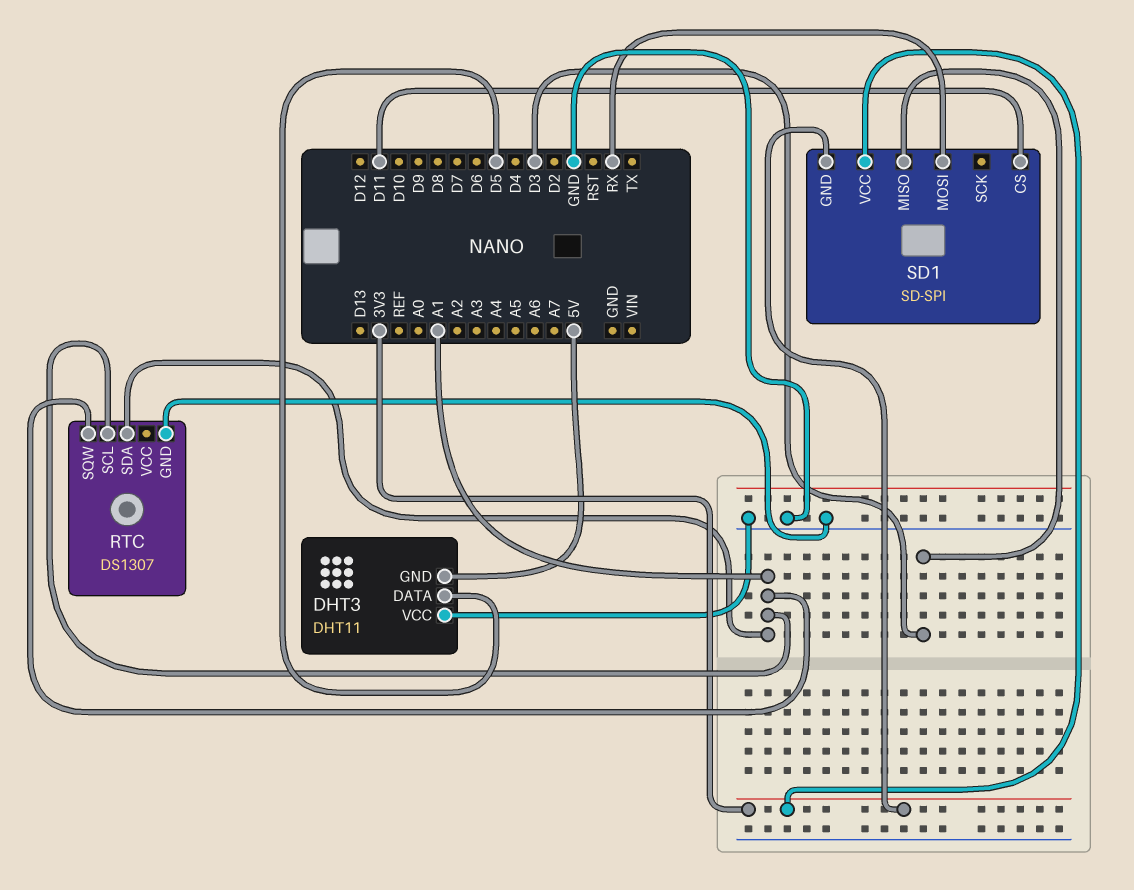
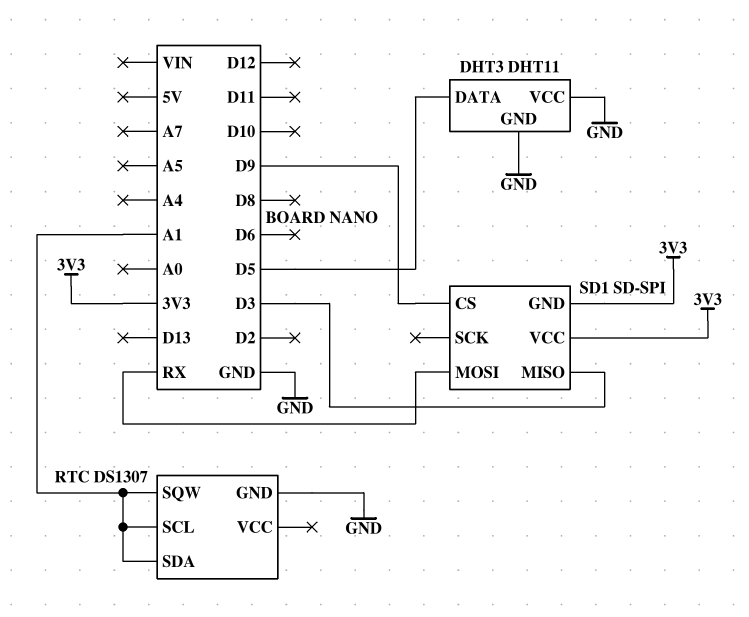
DHT3 pin GND: 5V -> GND
SD1 pin CS: D11 -> D9

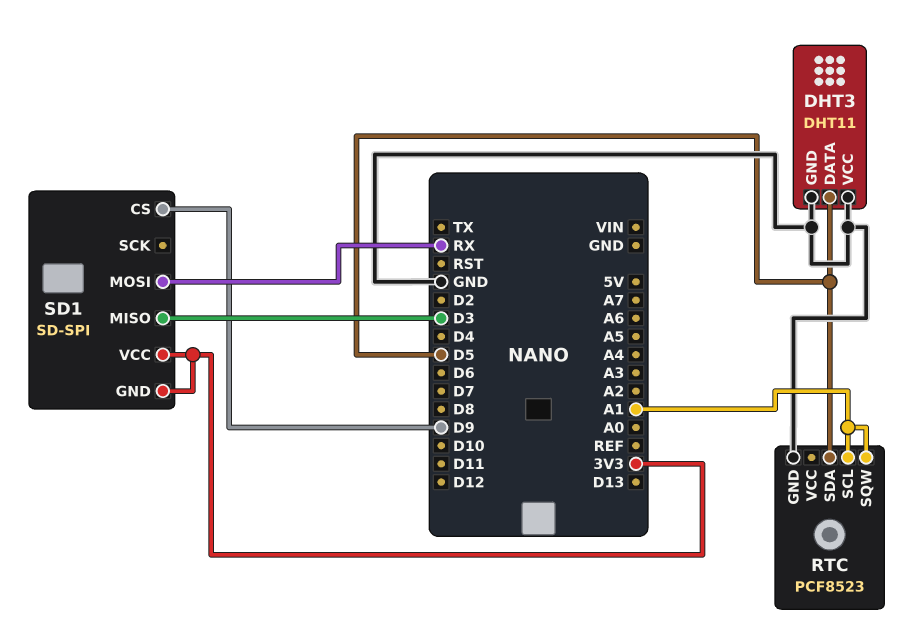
RTC: DS1307 -> PCF8523
RTC pin SDA: A1 -> D5

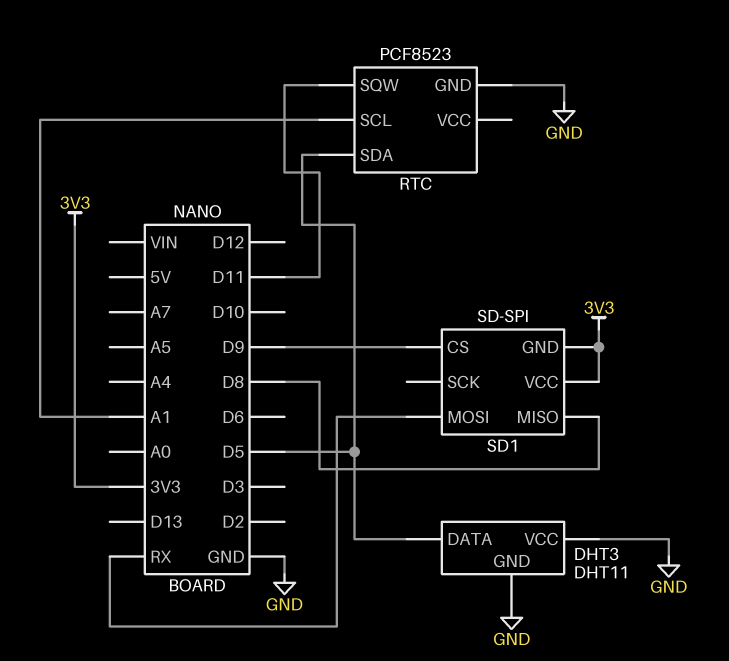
RTC pin SQW: A1 -> D11
SD1 pin MISO: D3 -> D8

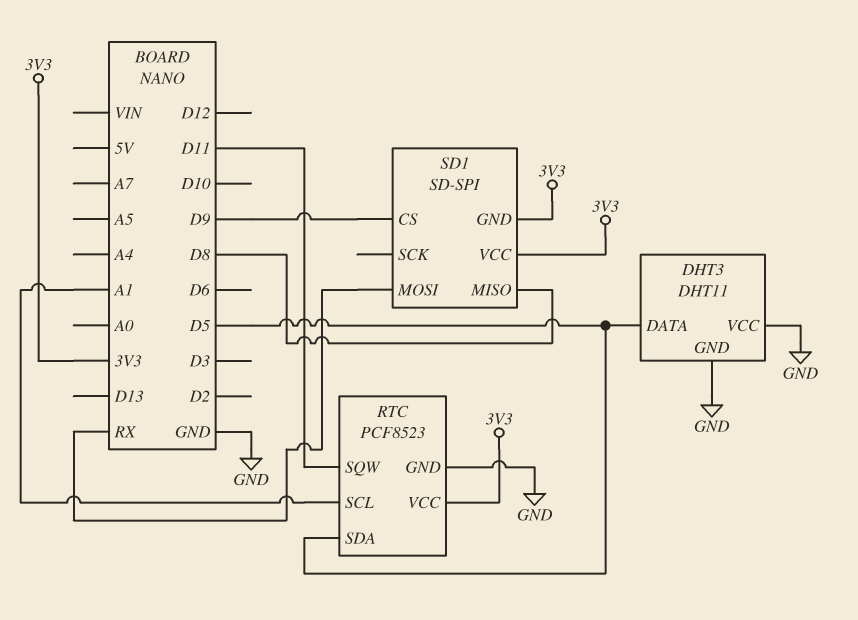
RTC pin VCC: none -> 3V3

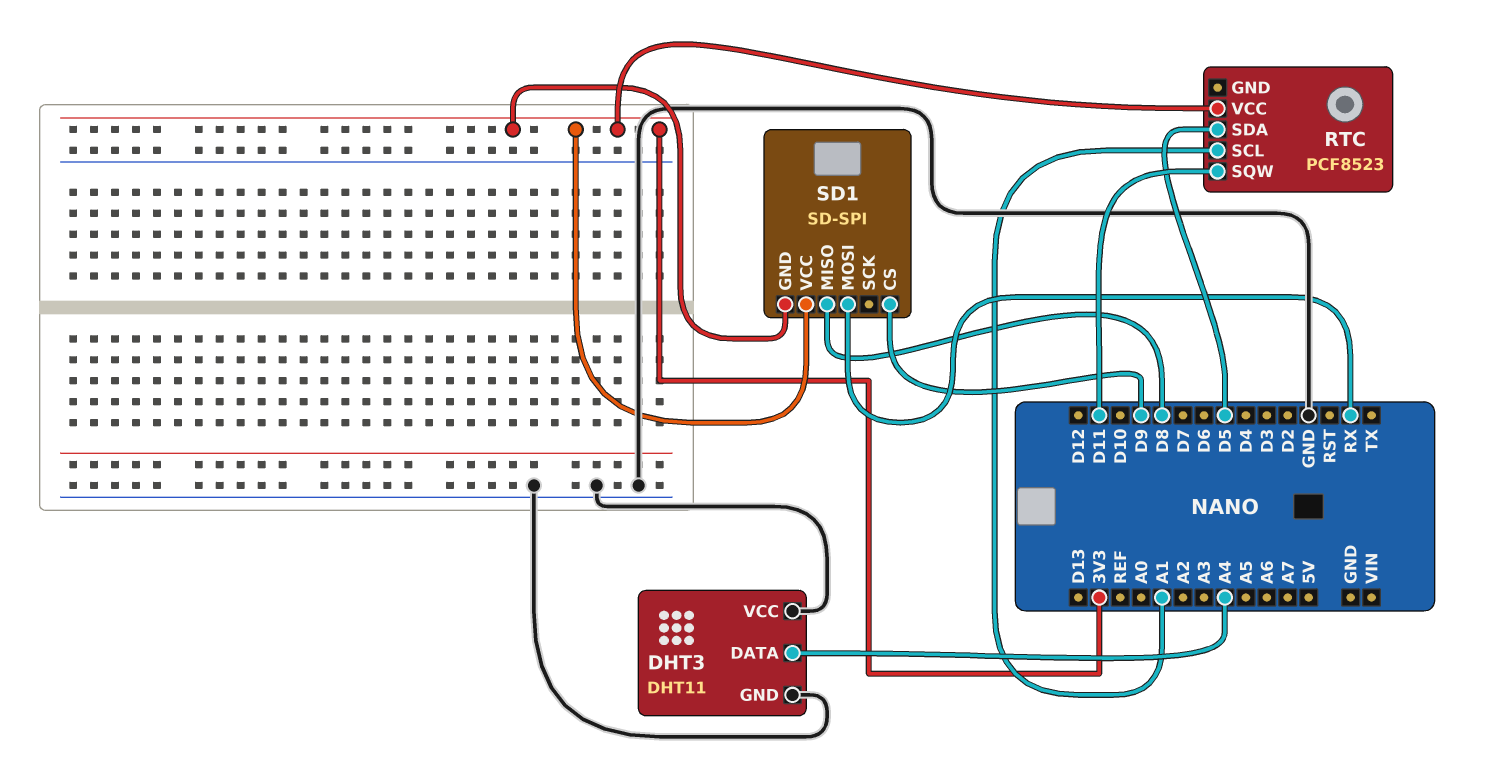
DHT3 pin DATA: D5 -> A4
RTC pin GND: GND -> none

